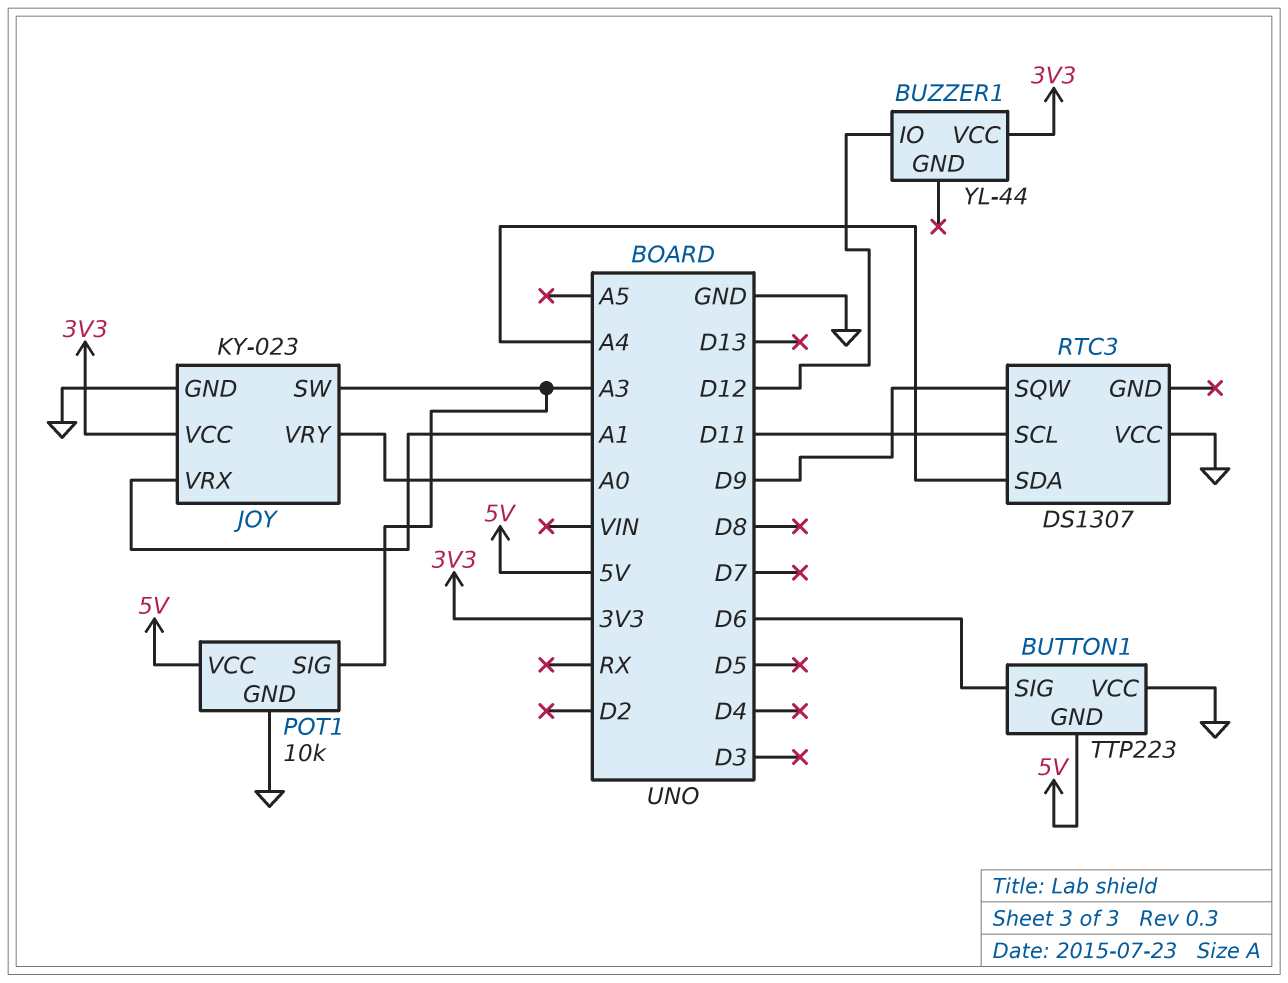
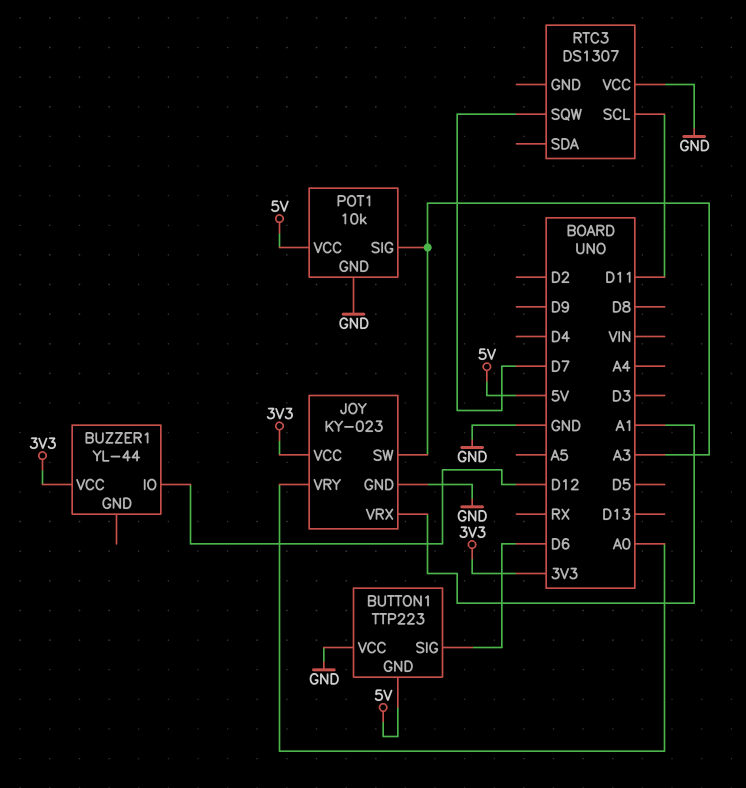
RTC3 pin SDA: A4 -> none
RTC3 pin SQW: D9 -> D7

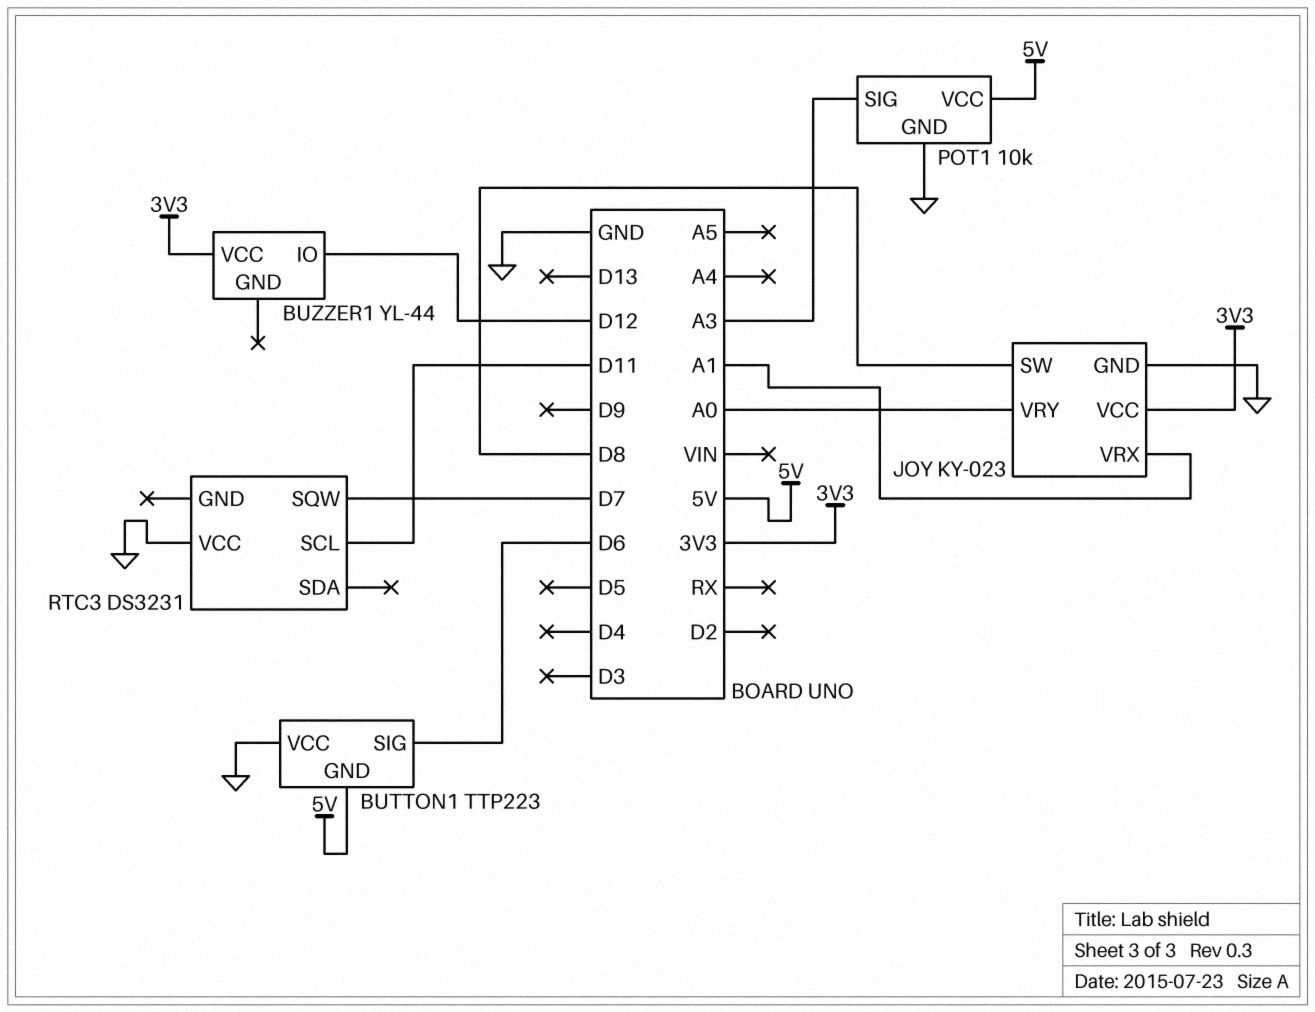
JOY pin SW: A3 -> D8
RTC3: DS1307 -> DS3231

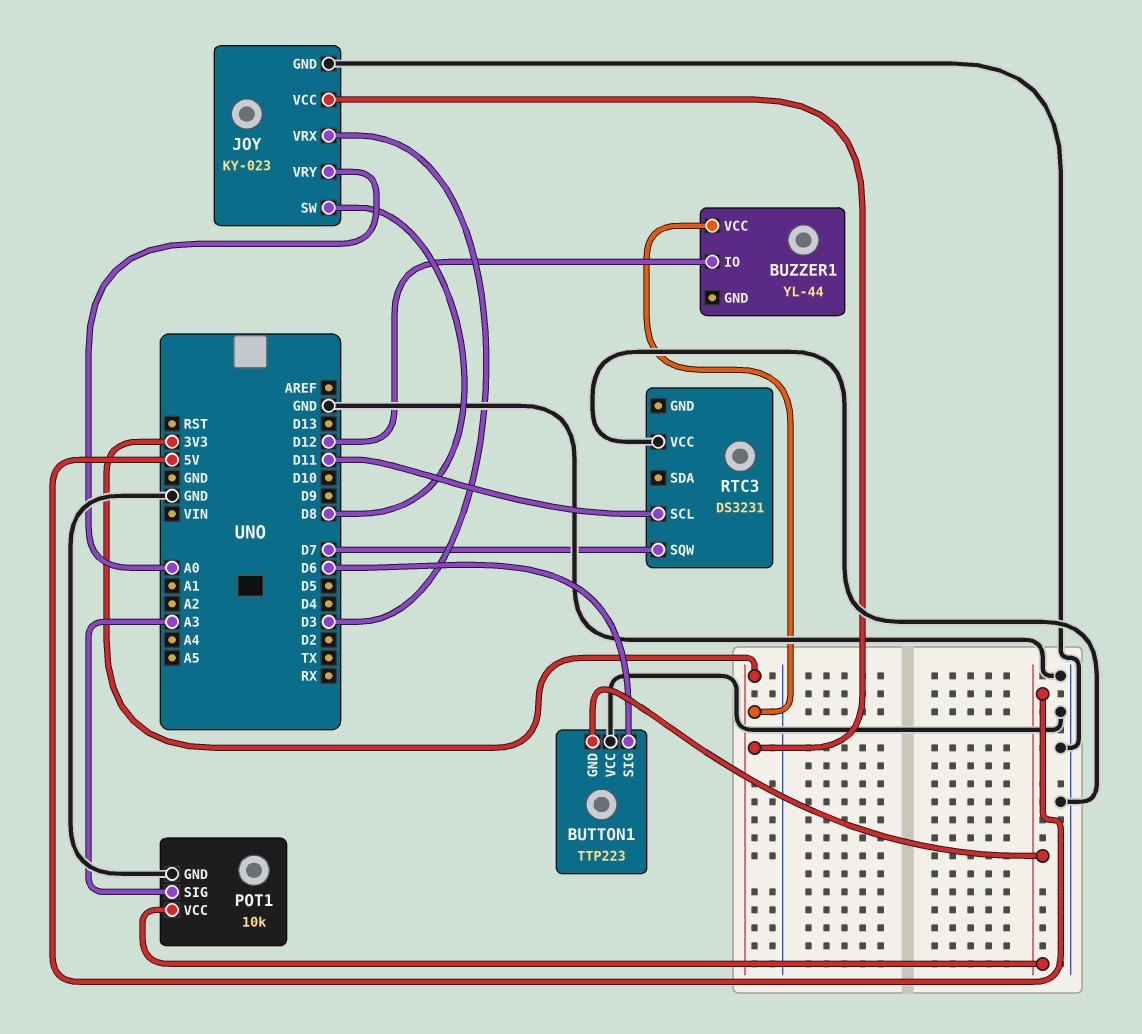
JOY pin VRX: A1 -> D3

